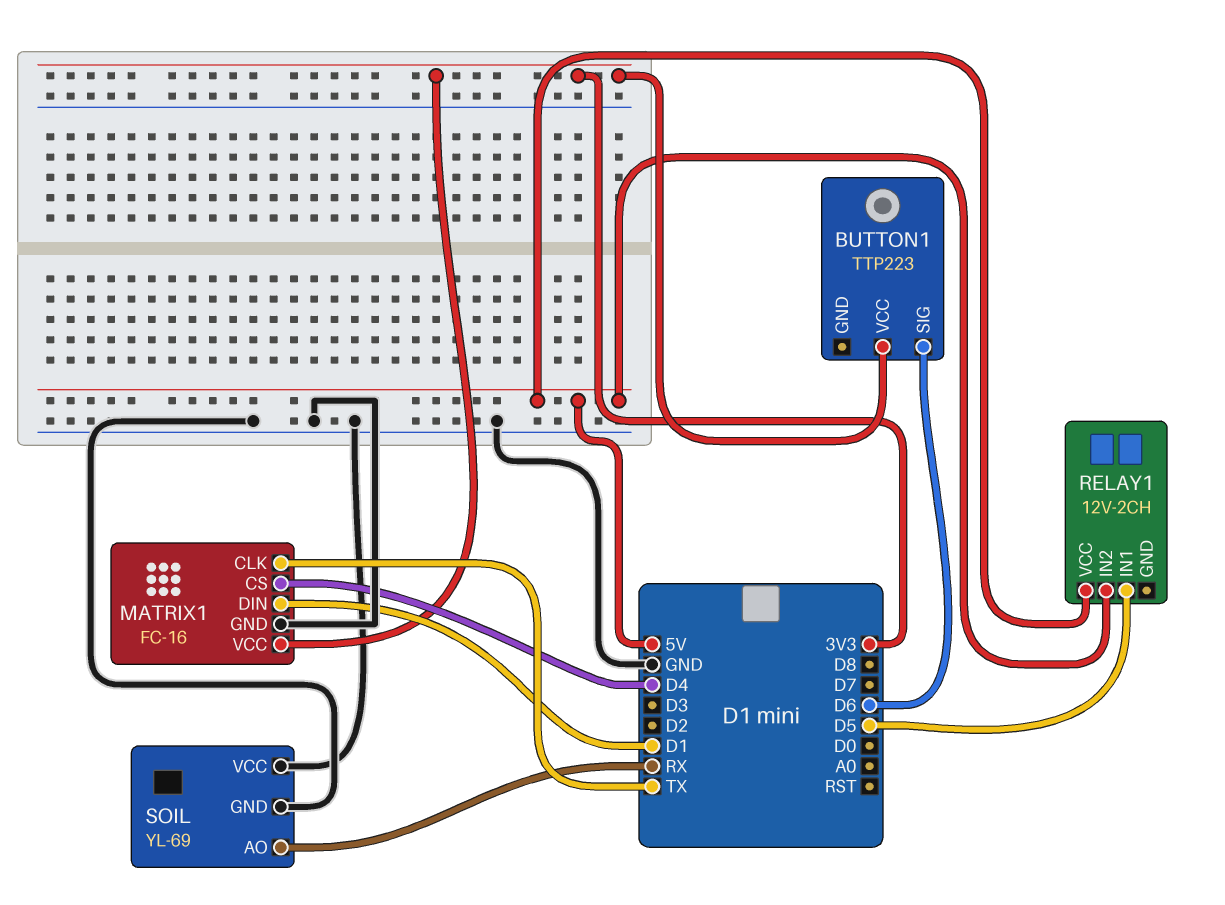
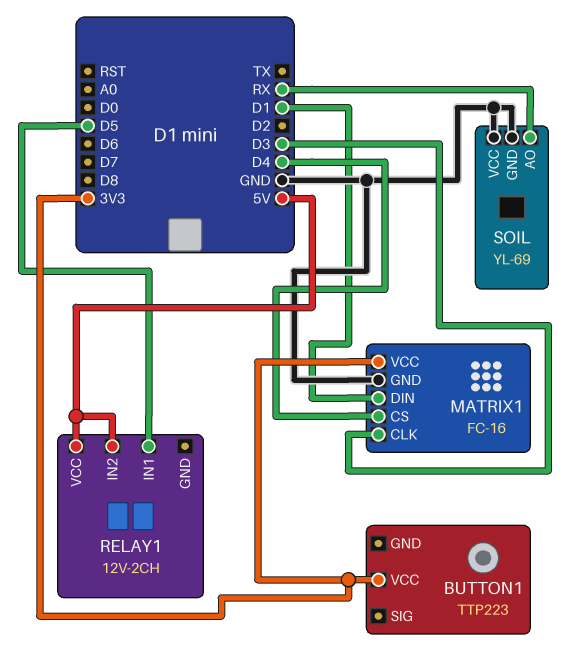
BUTTON1 pin SIG: D6 -> none
MATRIX1 pin CLK: TX -> D3

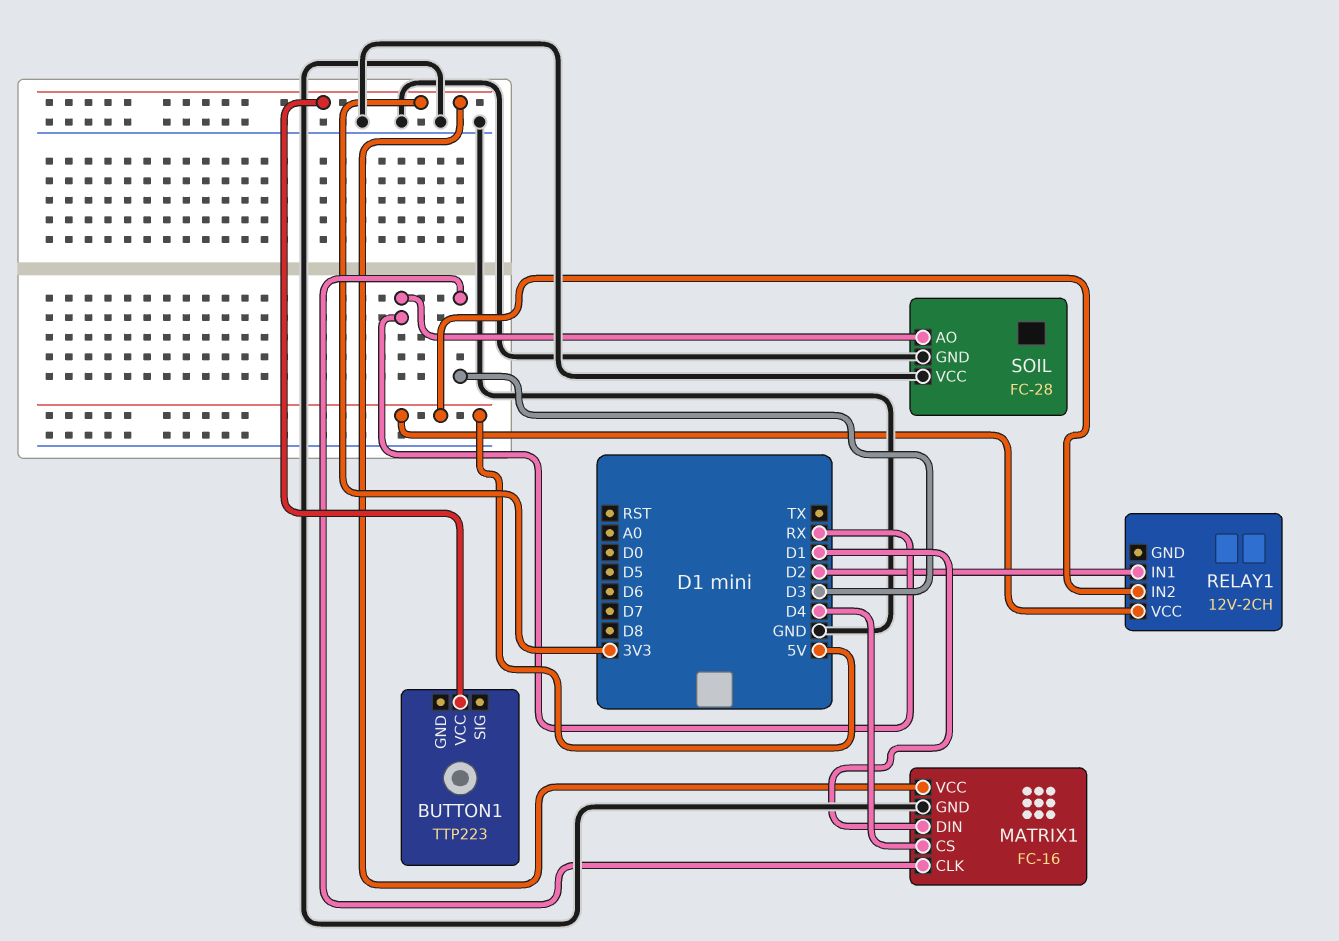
RELAY1 pin IN1: D5 -> D2
SOIL: YL-69 -> FC-28

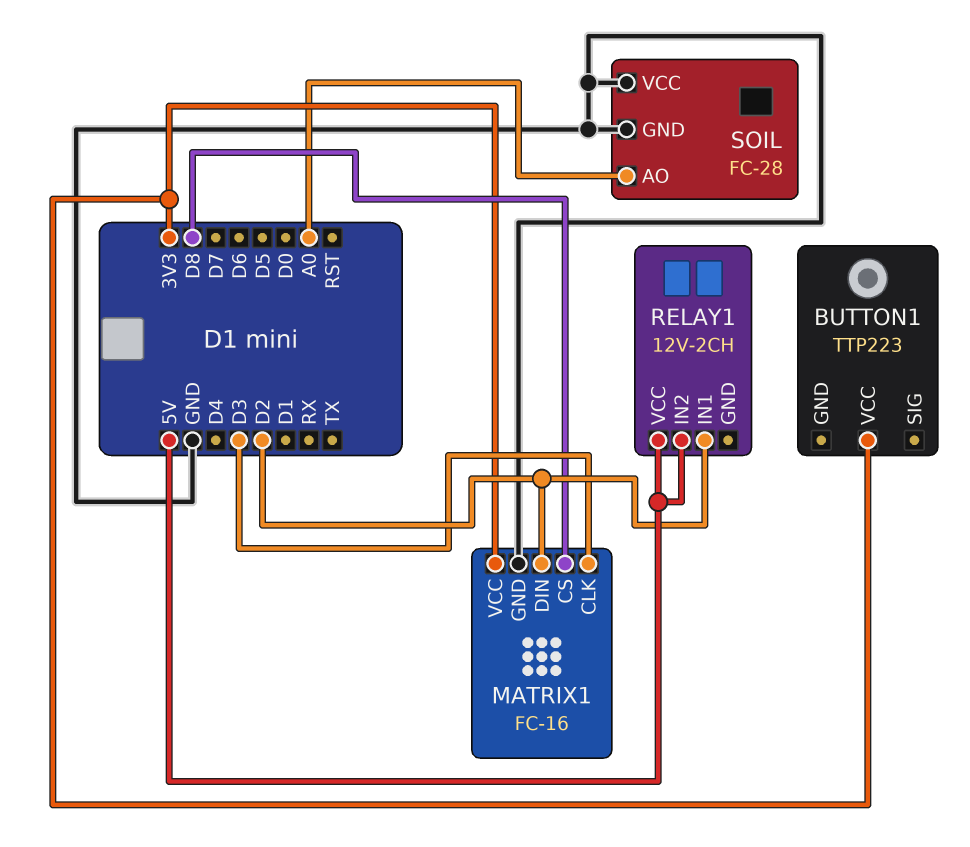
MATRIX1 pin CS: D4 -> D8
MATRIX1 pin DIN: D1 -> D2
SOIL pin AO: RX -> A0

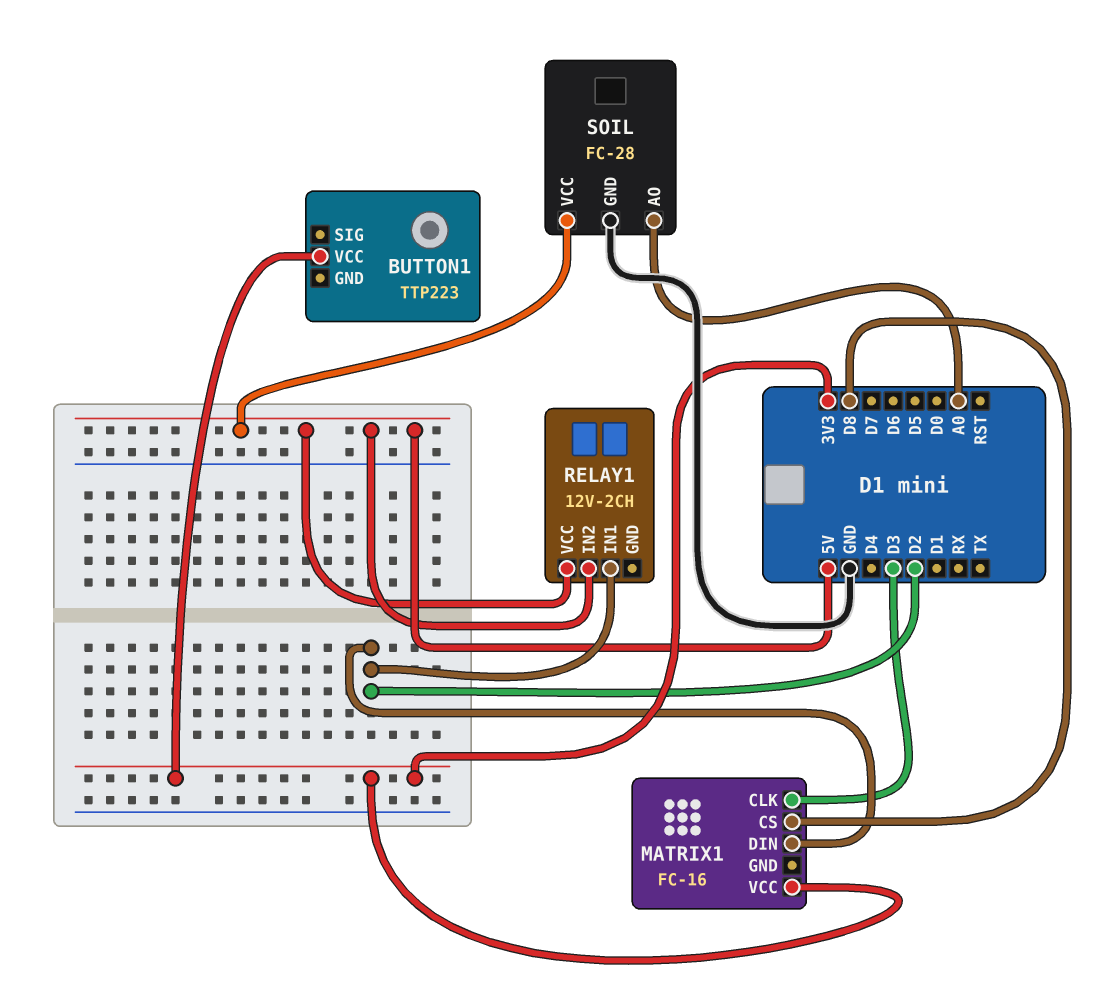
MATRIX1 pin GND: GND -> none
SOIL pin VCC: GND -> 5V

